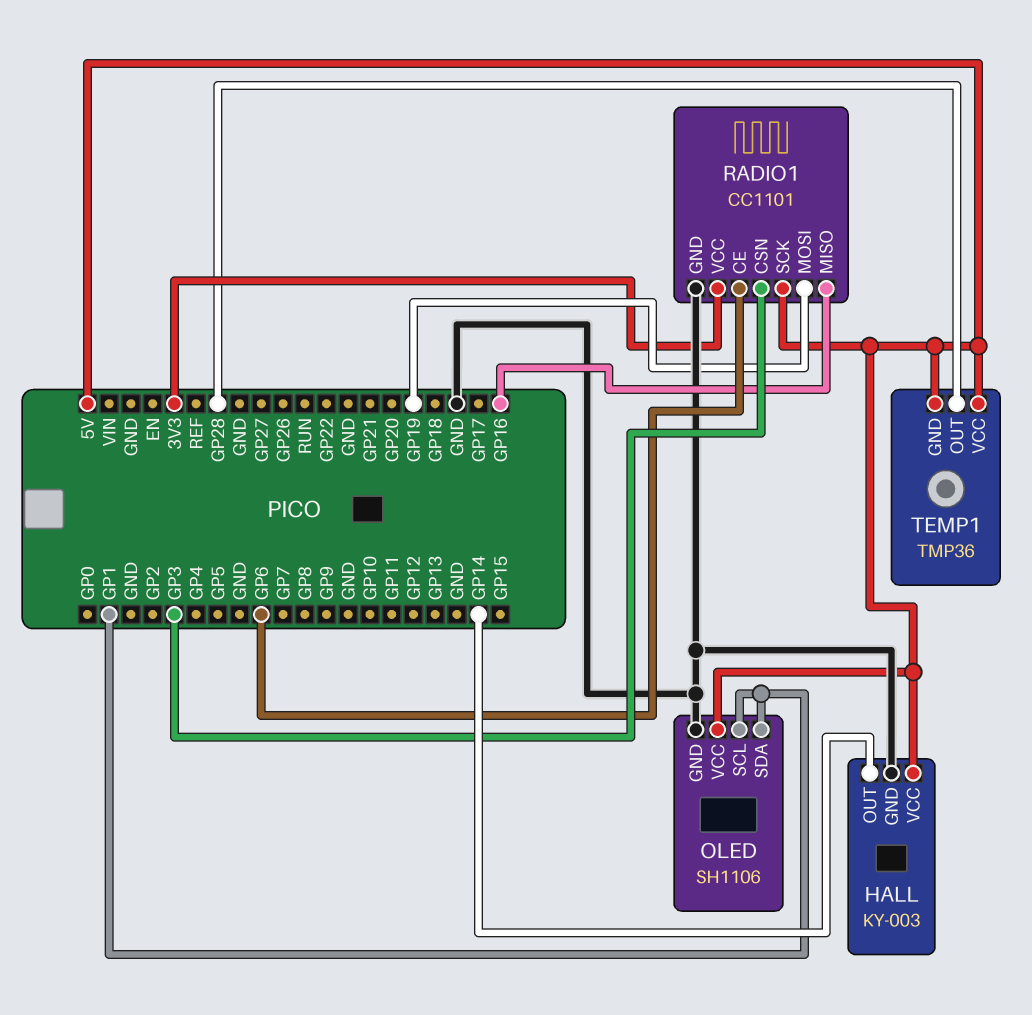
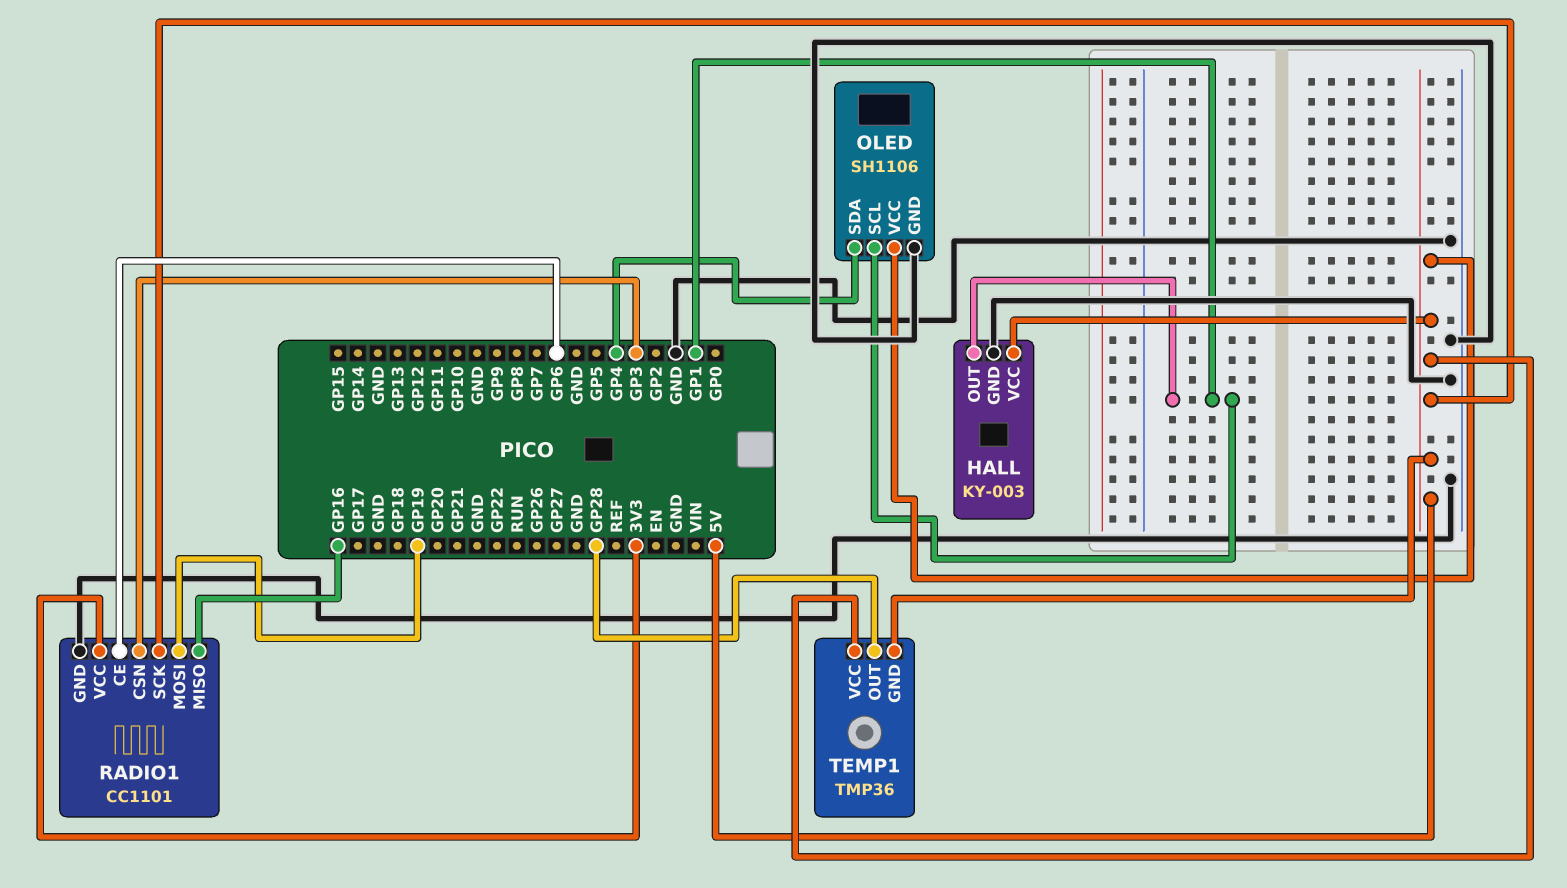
HALL pin OUT: GP14 -> GP1
OLED pin SDA: GP1 -> GP4

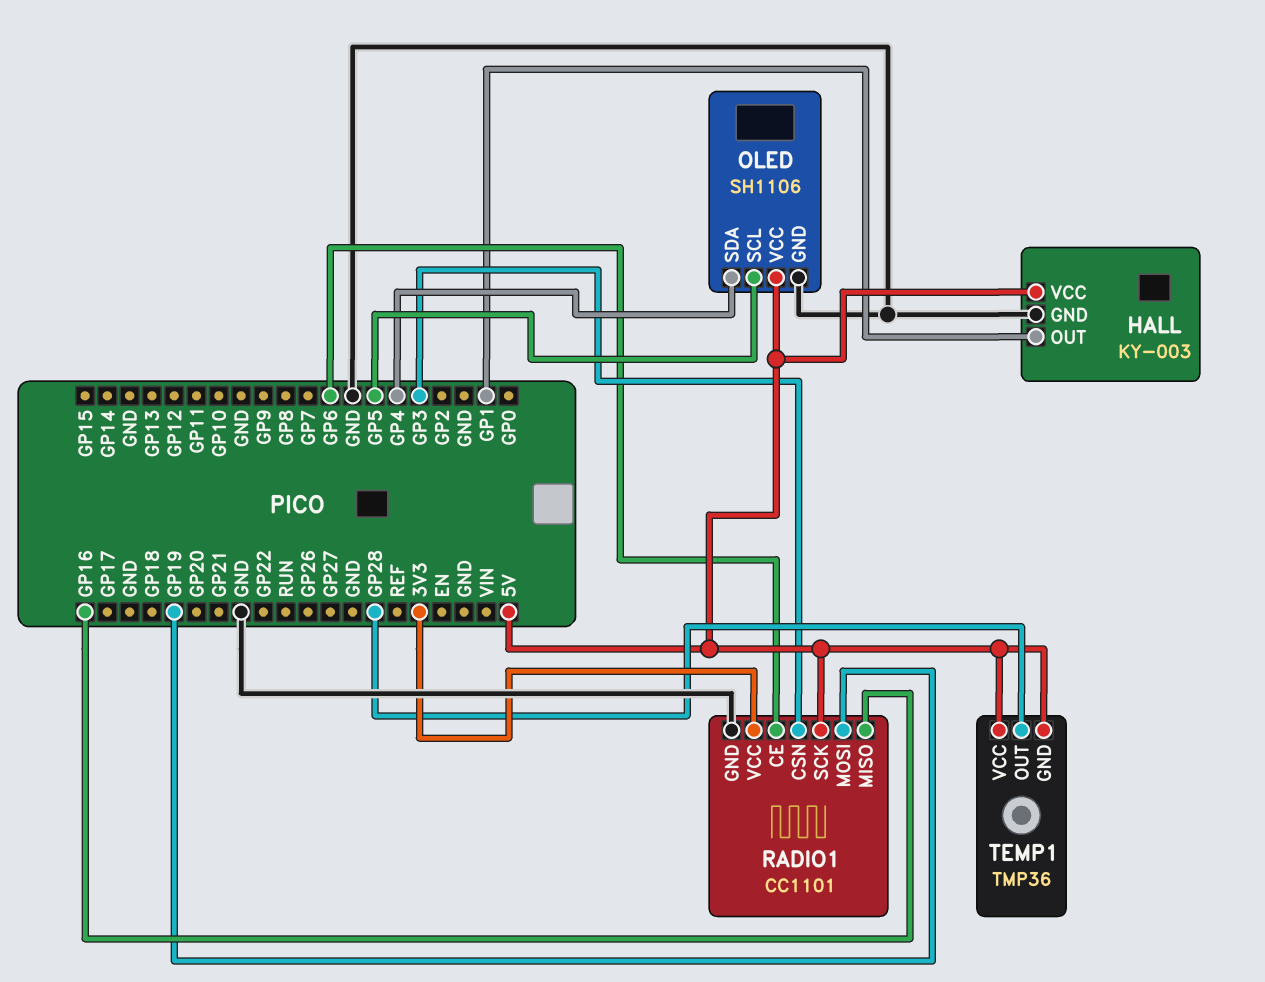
OLED pin SCL: GP1 -> GP5

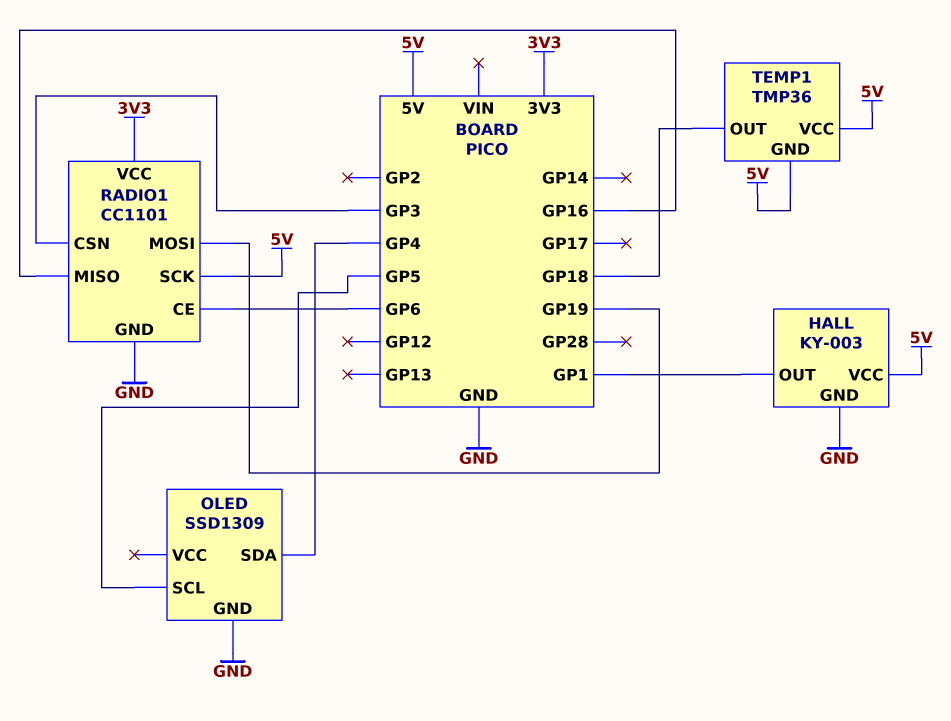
OLED: SH1106 -> SSD1309
OLED pin VCC: 5V -> none
TEMP1 pin OUT: GP28 -> GP18

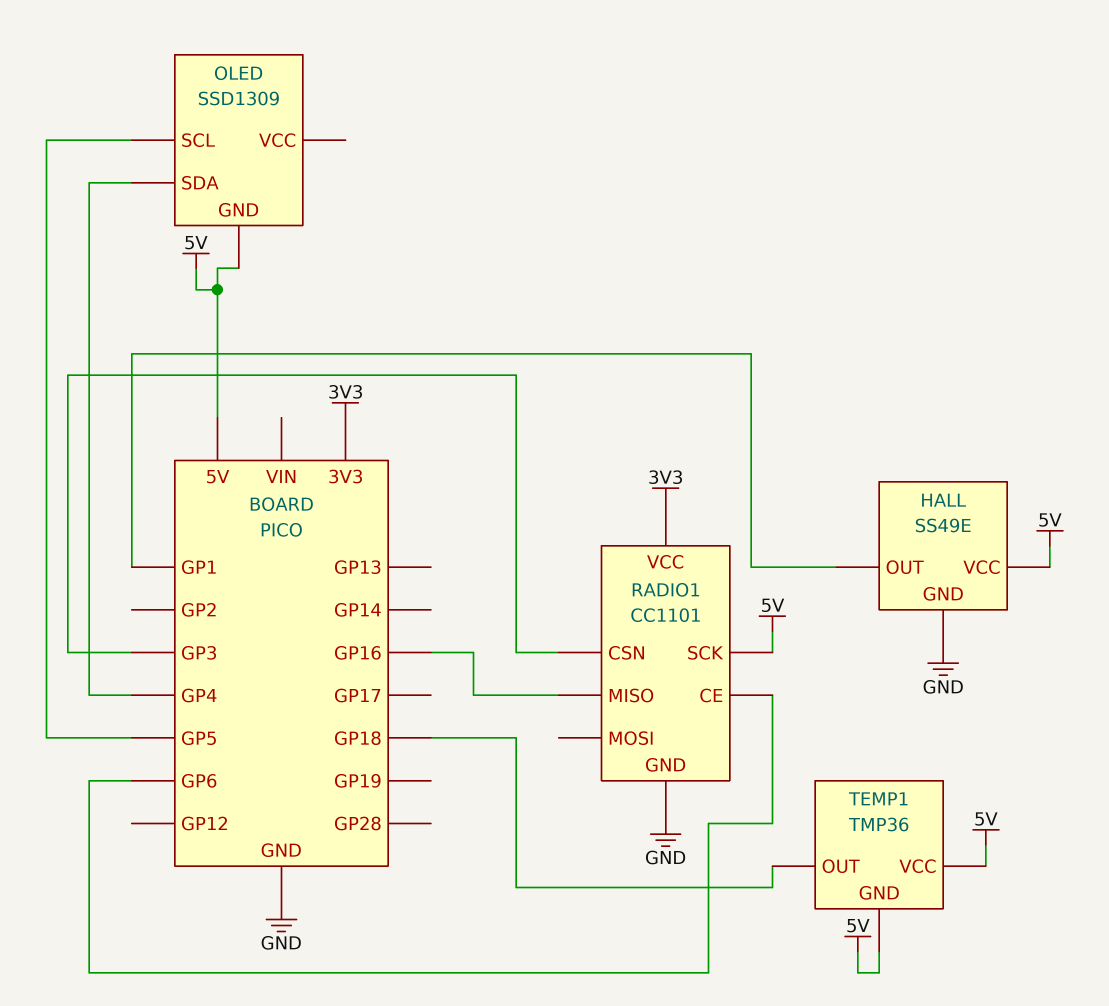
HALL: KY-003 -> SS49E
OLED pin GND: GND -> 5V
RADIO1 pin MOSI: GP19 -> none

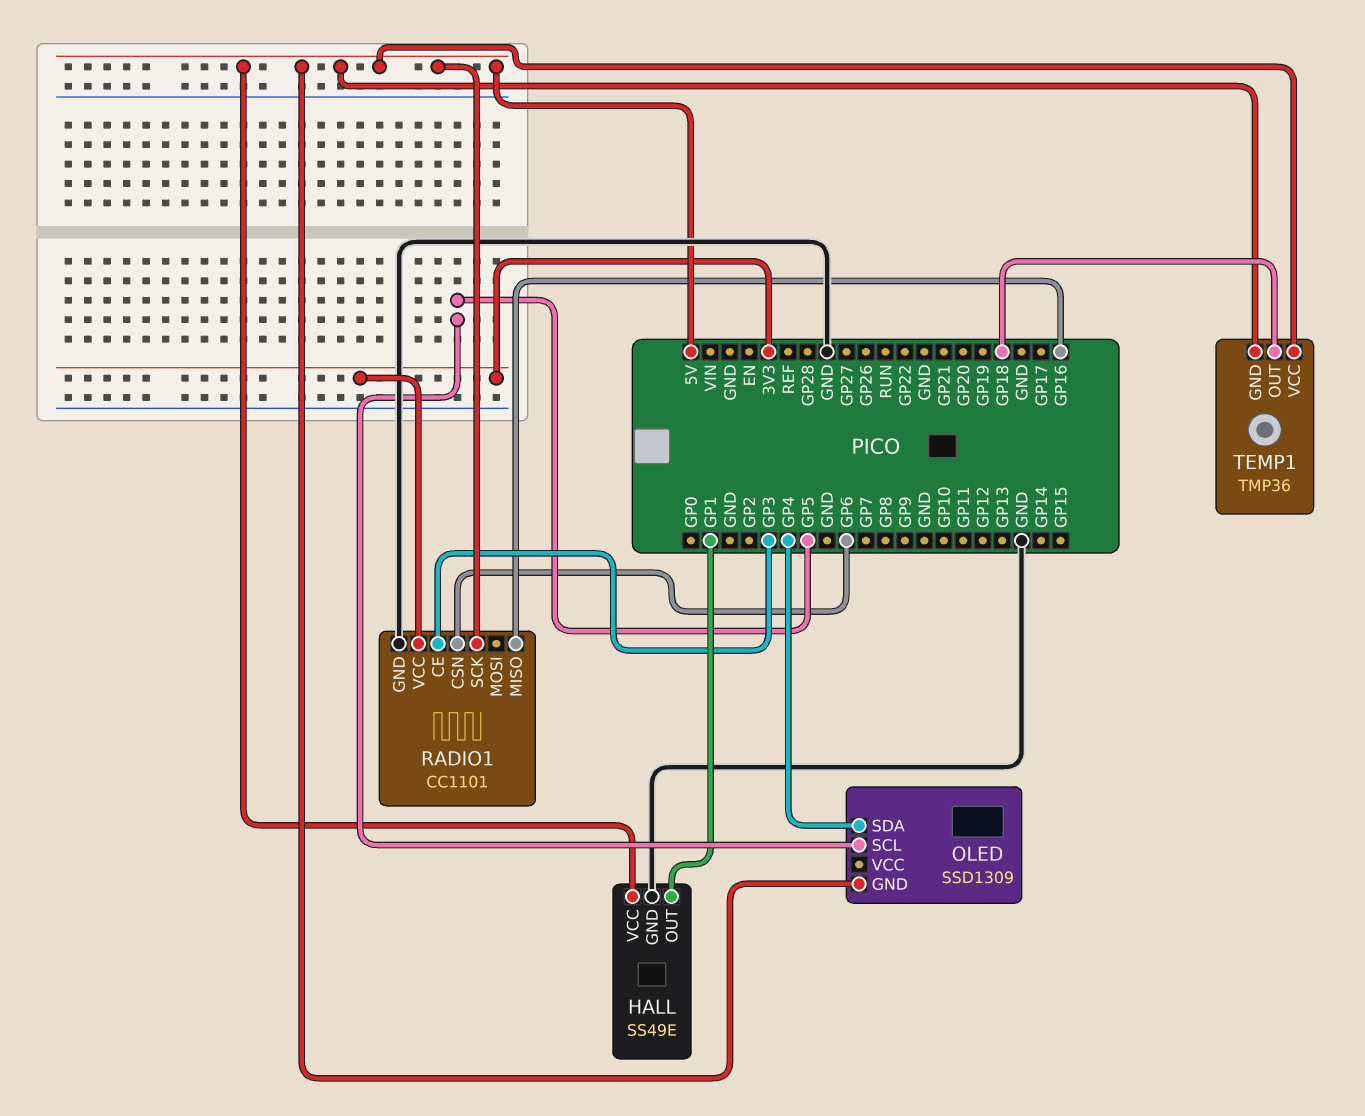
RADIO1 pin CE: GP6 -> GP3
RADIO1 pin CSN: GP3 -> GP6

